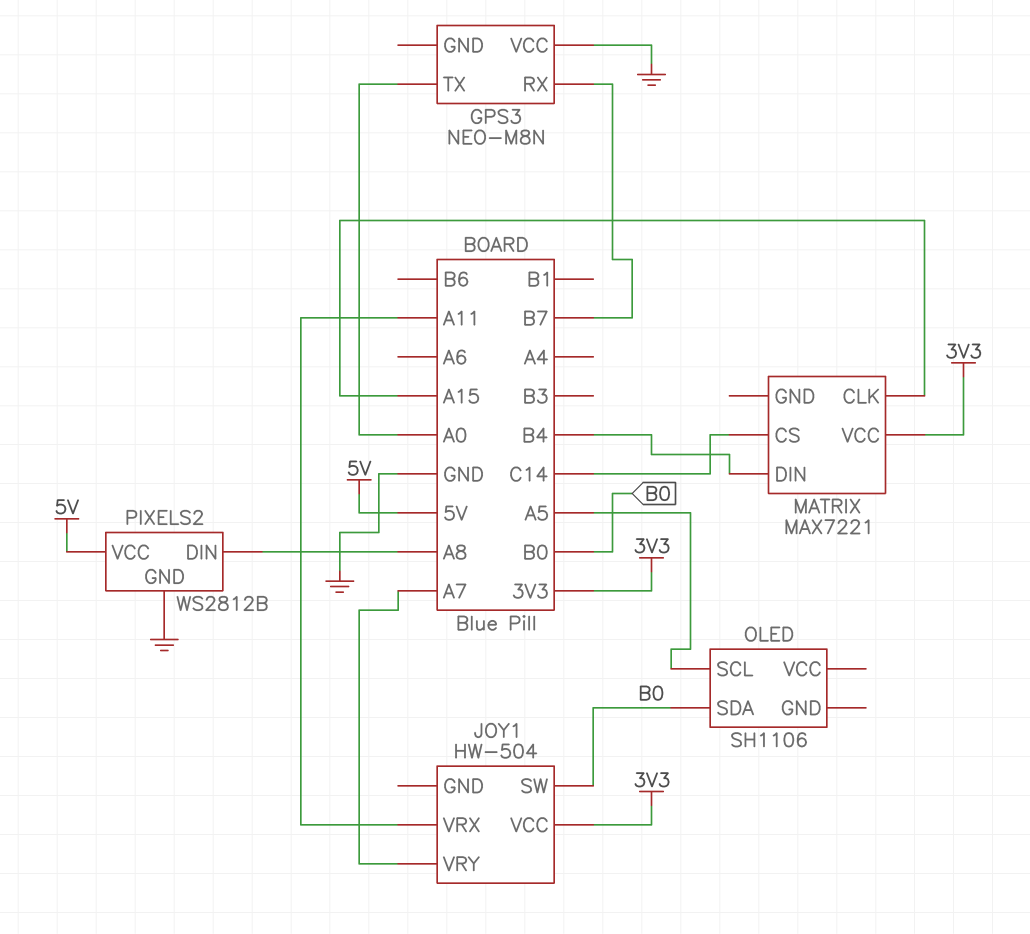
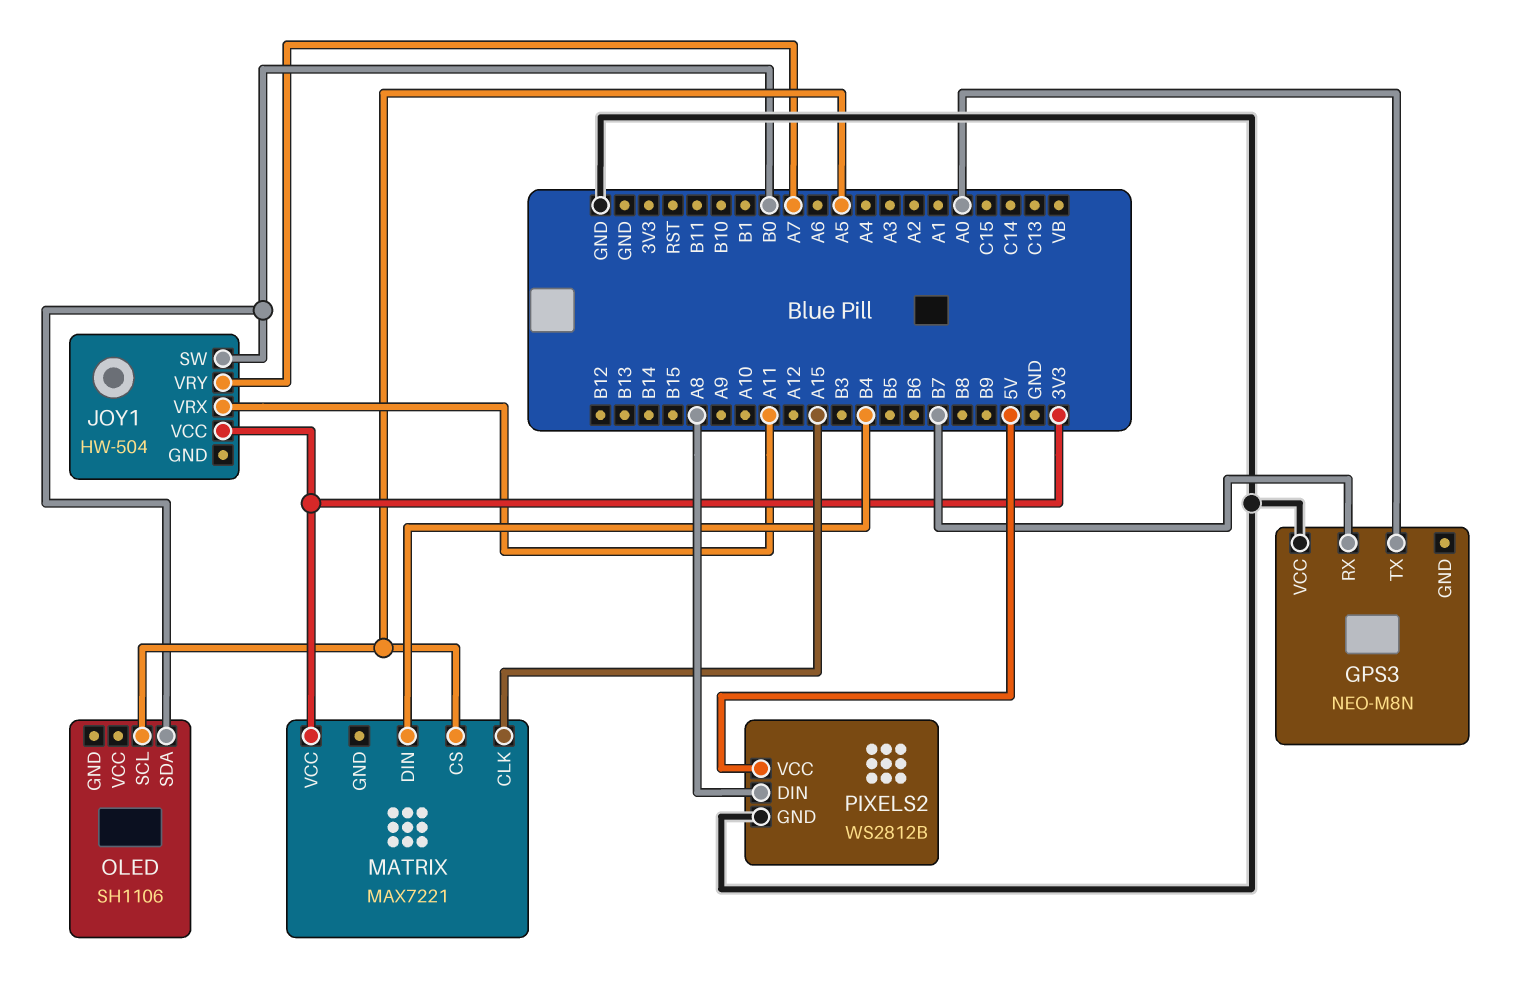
MATRIX pin CS: C14 -> A5

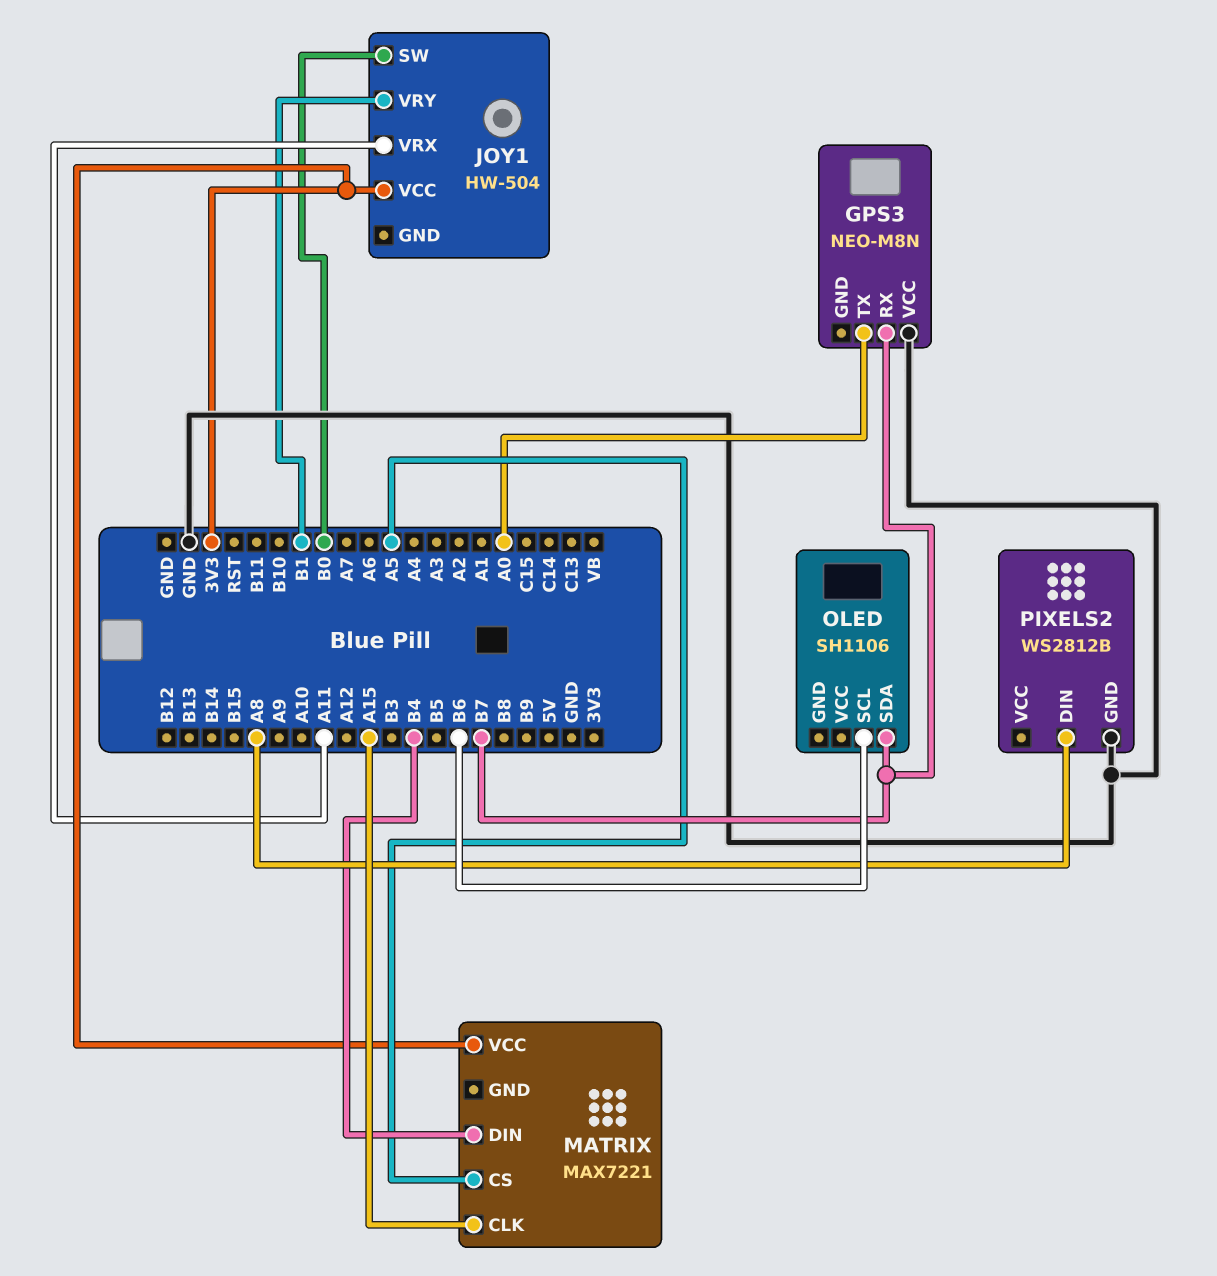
JOY1 pin VRY: A7 -> B1
OLED pin SCL: A5 -> B6
OLED pin SDA: B0 -> B7
PIXELS2 pin VCC: 5V -> none

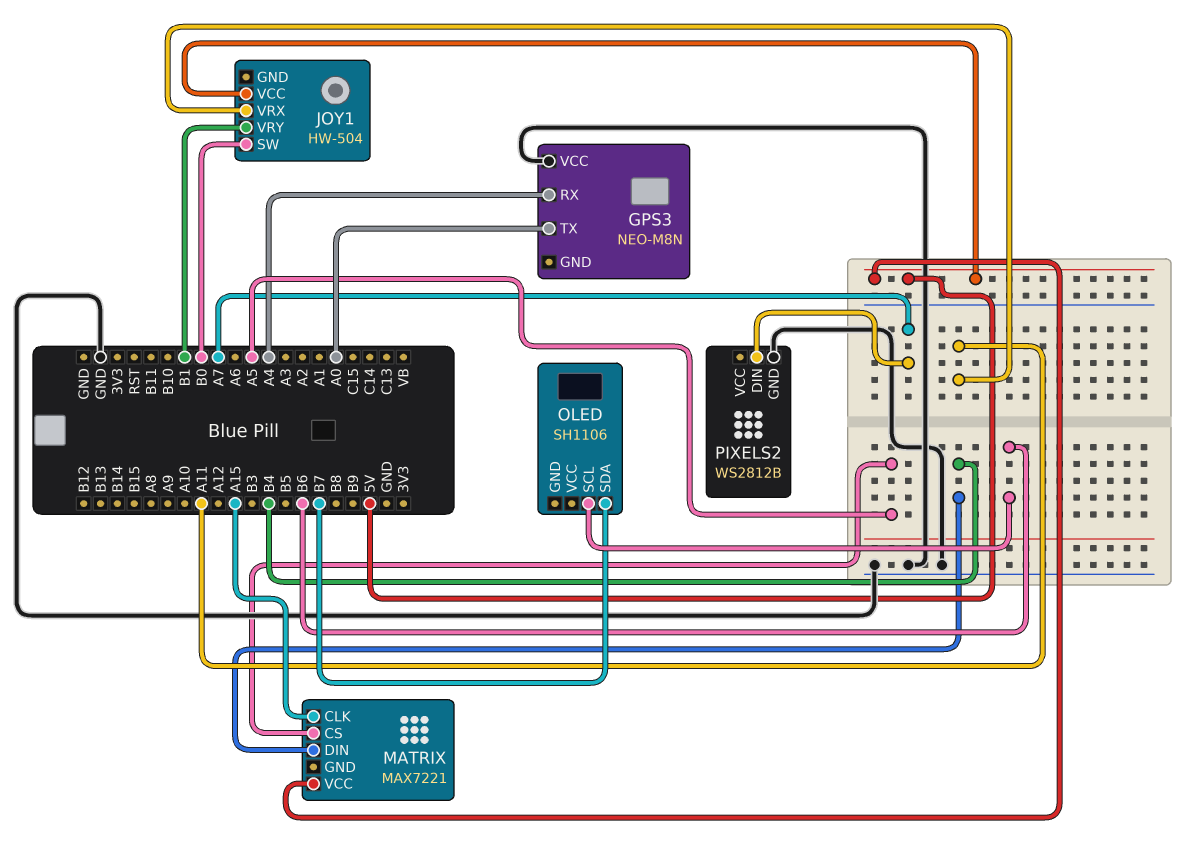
GPS3 pin RX: B7 -> A4
JOY1 pin VCC: 3V3 -> 5V
MATRIX pin VCC: 3V3 -> 5V
PIXELS2 pin DIN: A8 -> A7

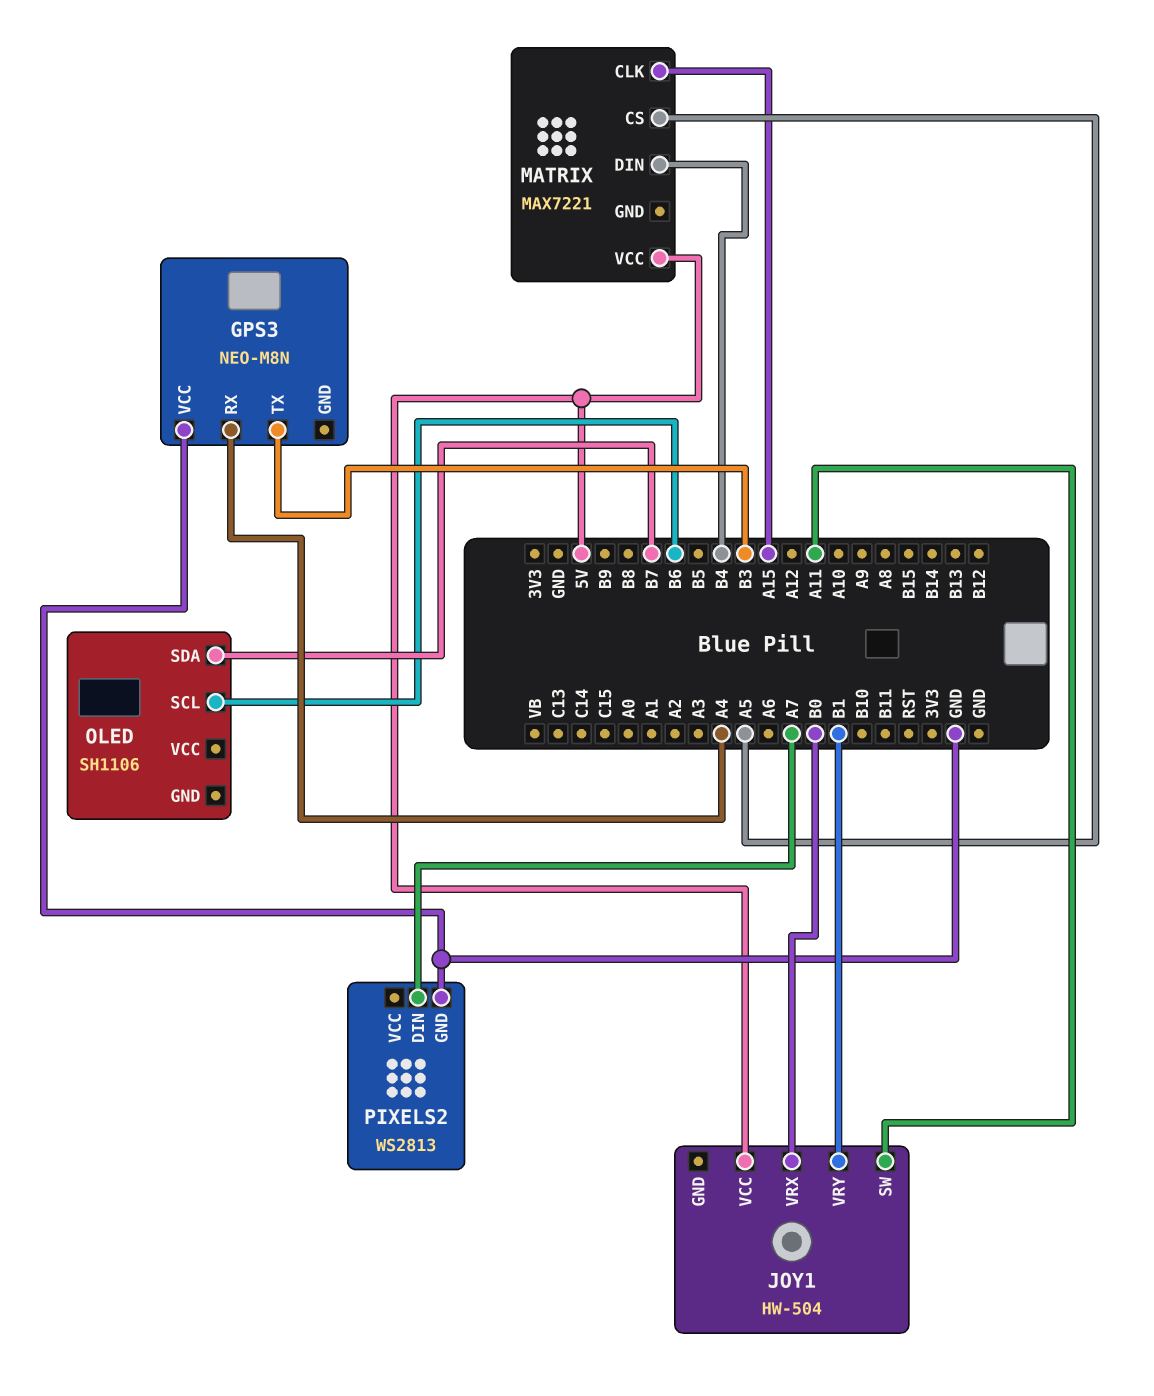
GPS3 pin TX: A0 -> B3
JOY1 pin SW: B0 -> A11
JOY1 pin VRX: A11 -> B0
PIXELS2: WS2812B -> WS2813

